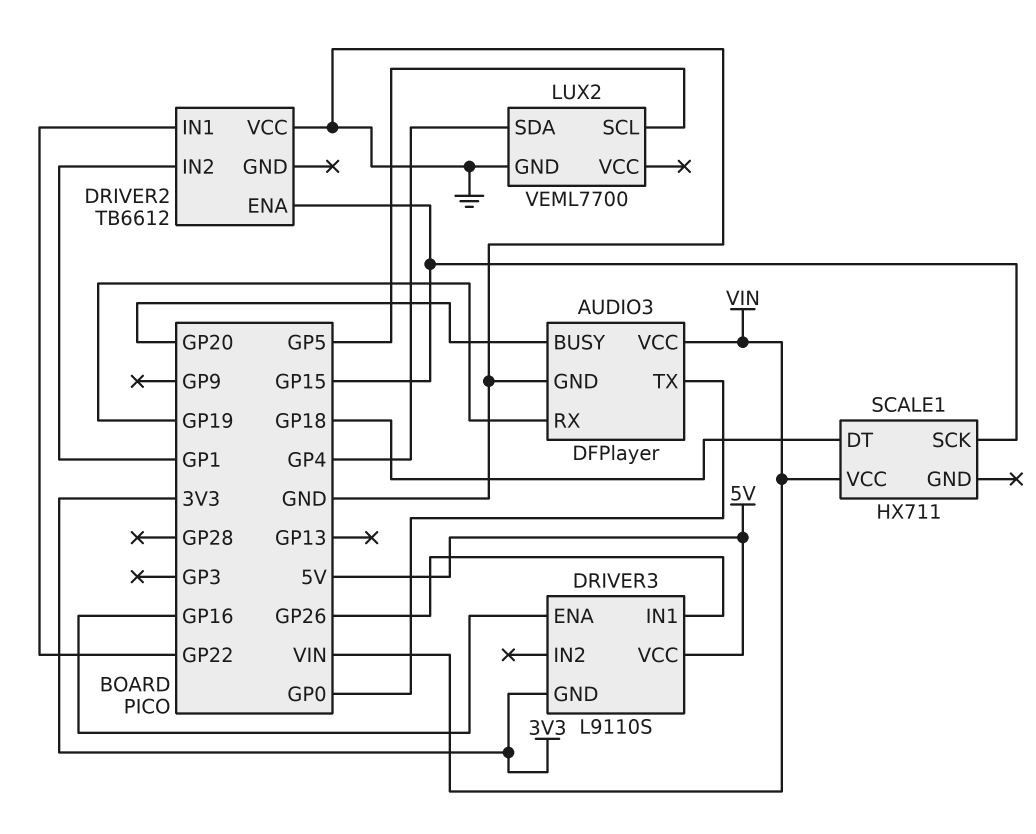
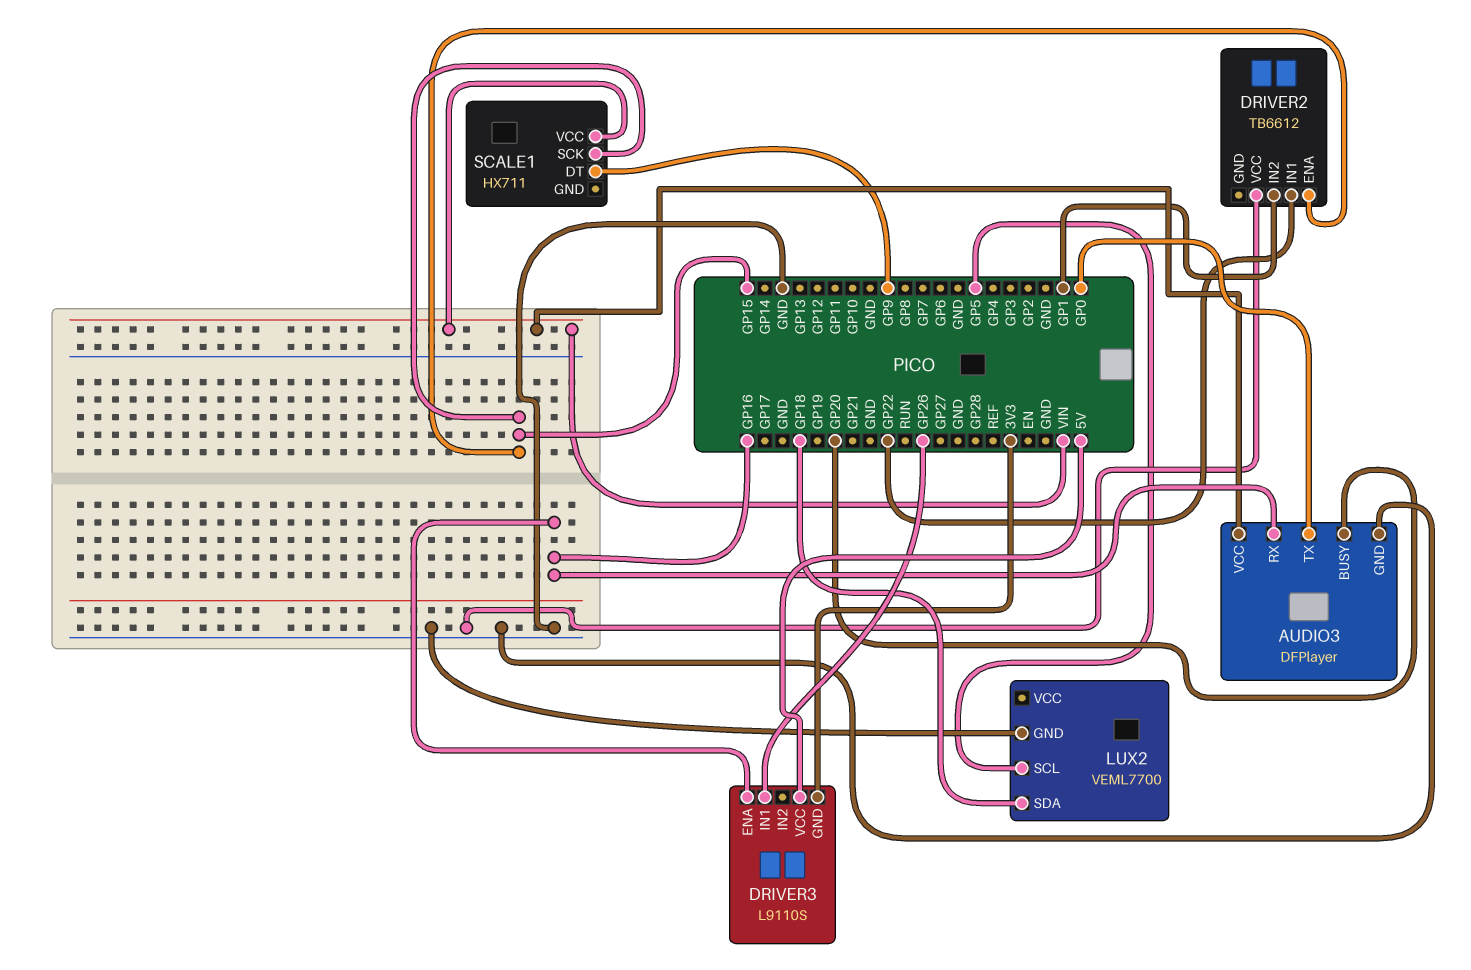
AUDIO3 pin RX: GP19 -> GP16
LUX2 pin SDA: GP4 -> GP18
SCALE1 pin DT: GP18 -> GP9

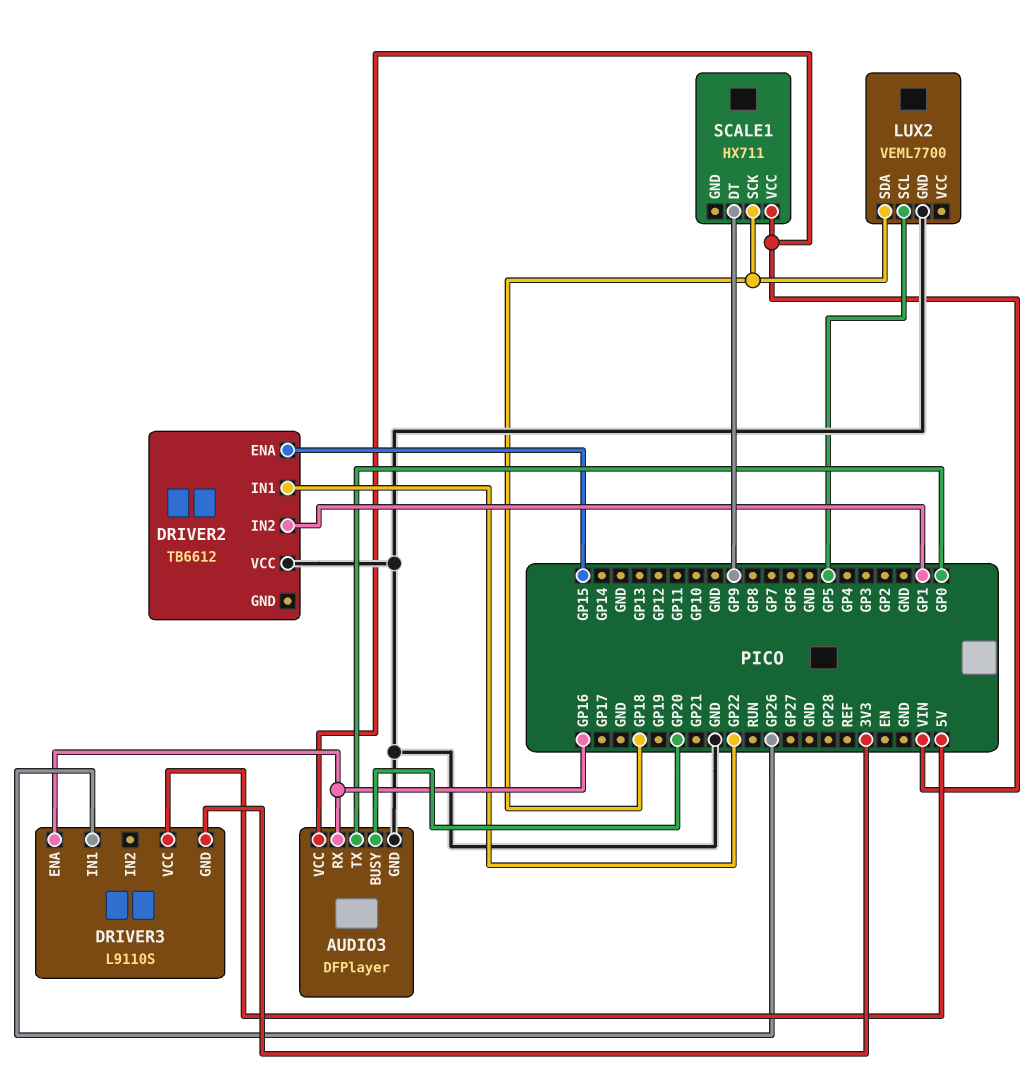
SCALE1 pin SCK: GP15 -> GP18

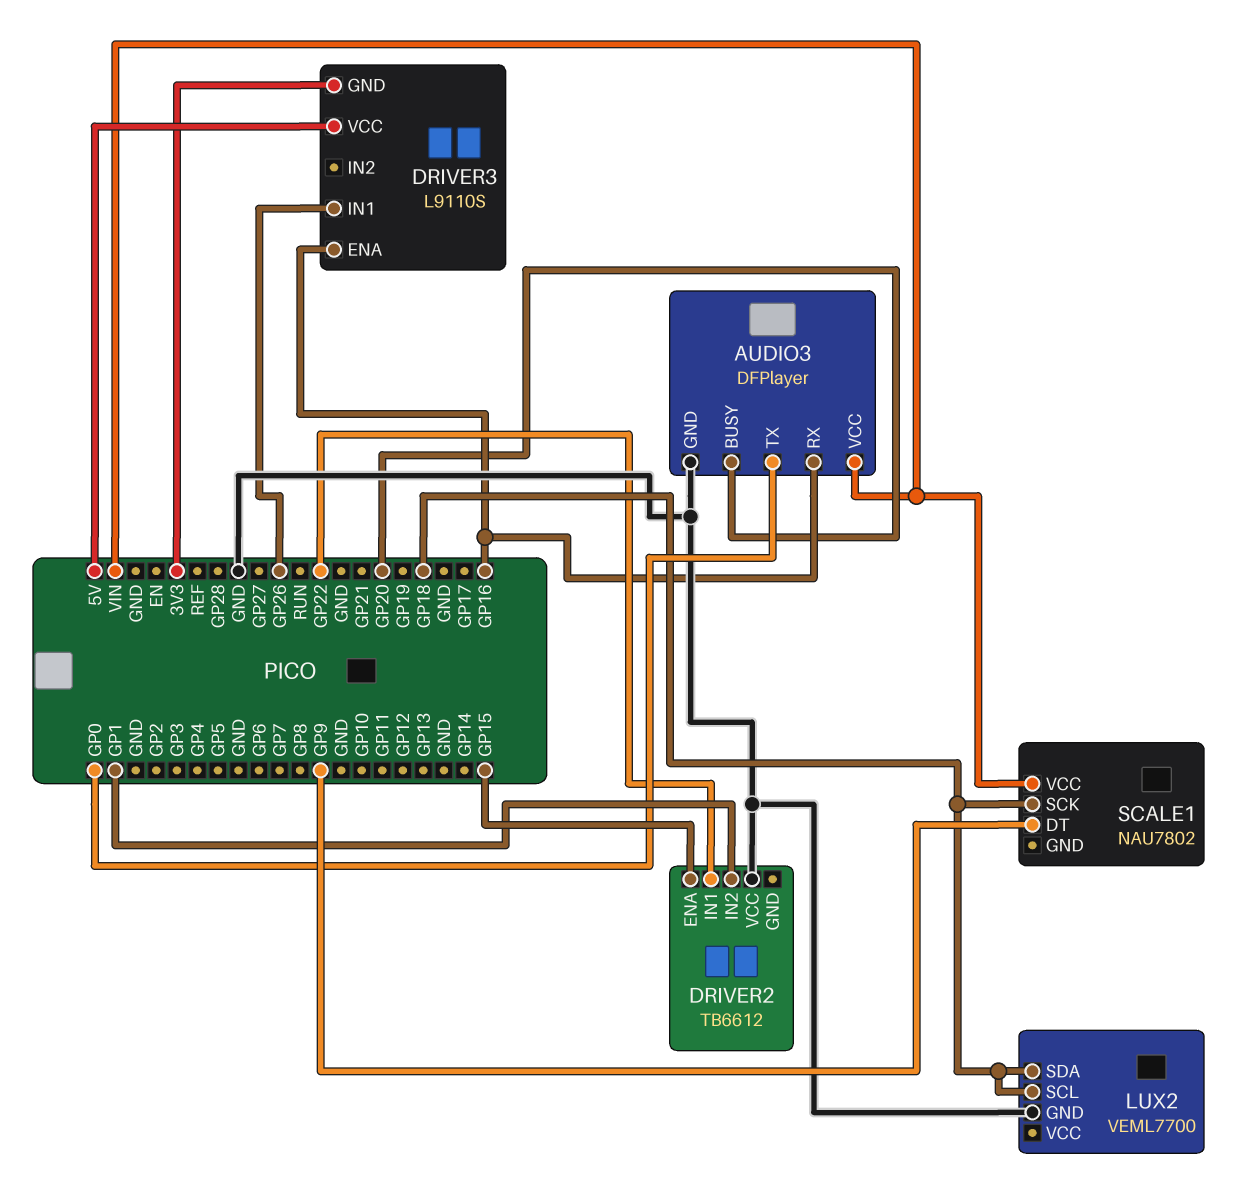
LUX2 pin SCL: GP5 -> GP18
SCALE1: HX711 -> NAU7802

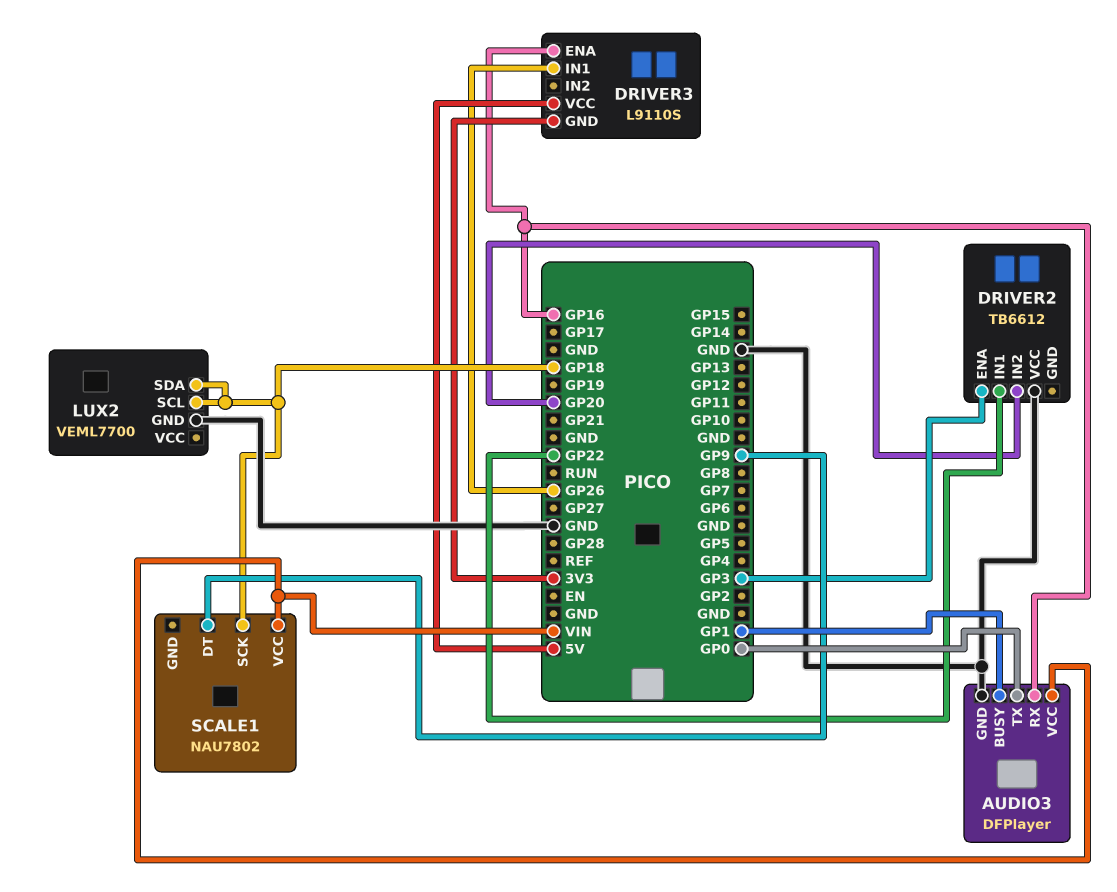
AUDIO3 pin BUSY: GP20 -> GP1
DRIVER2 pin ENA: GP15 -> GP3
DRIVER2 pin IN2: GP1 -> GP20

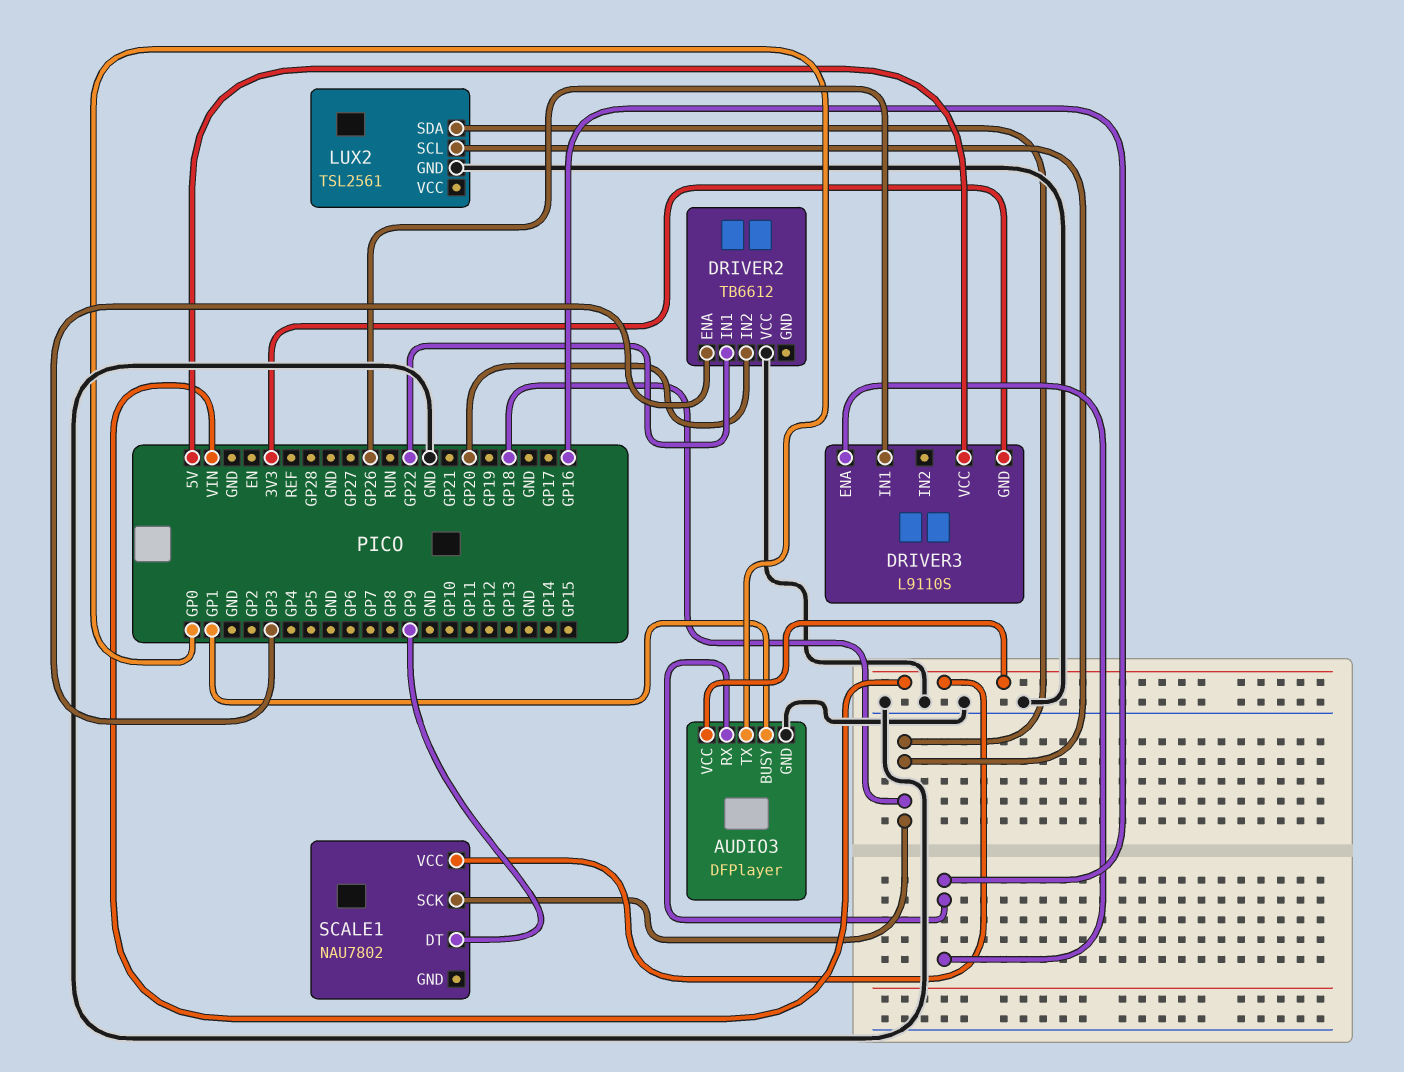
LUX2: VEML7700 -> TSL2561

